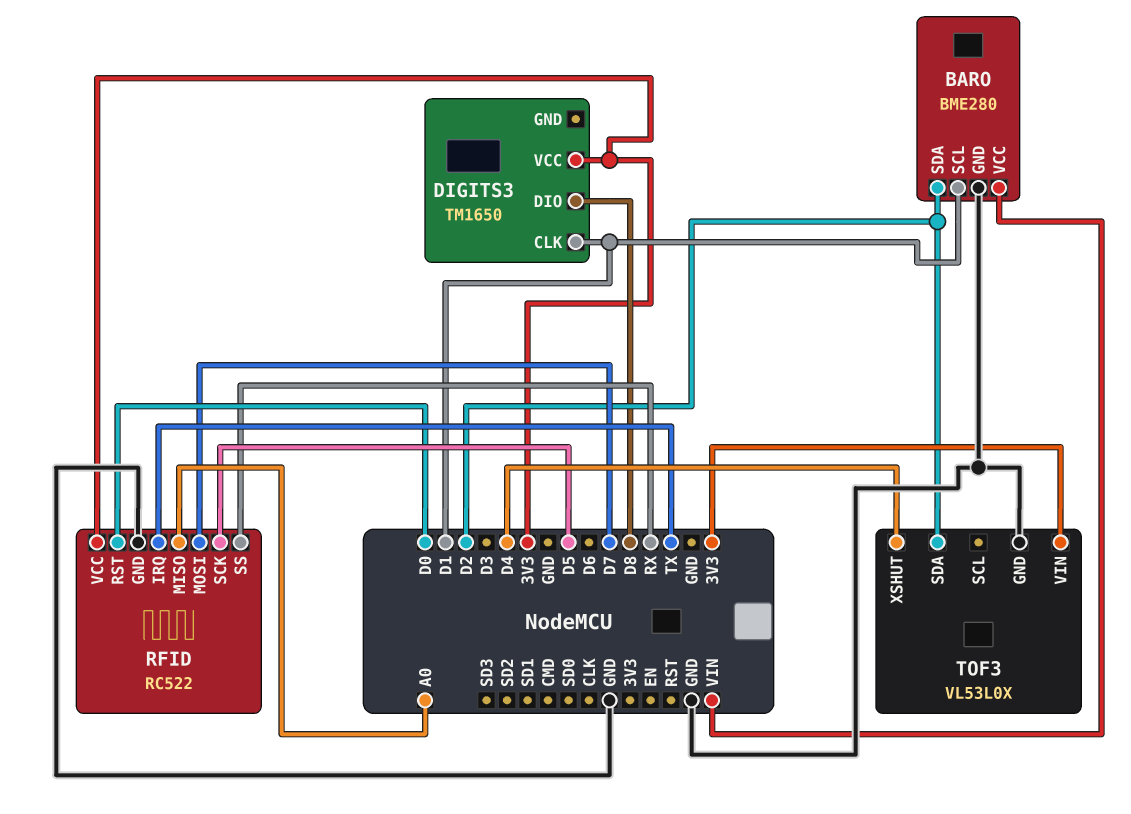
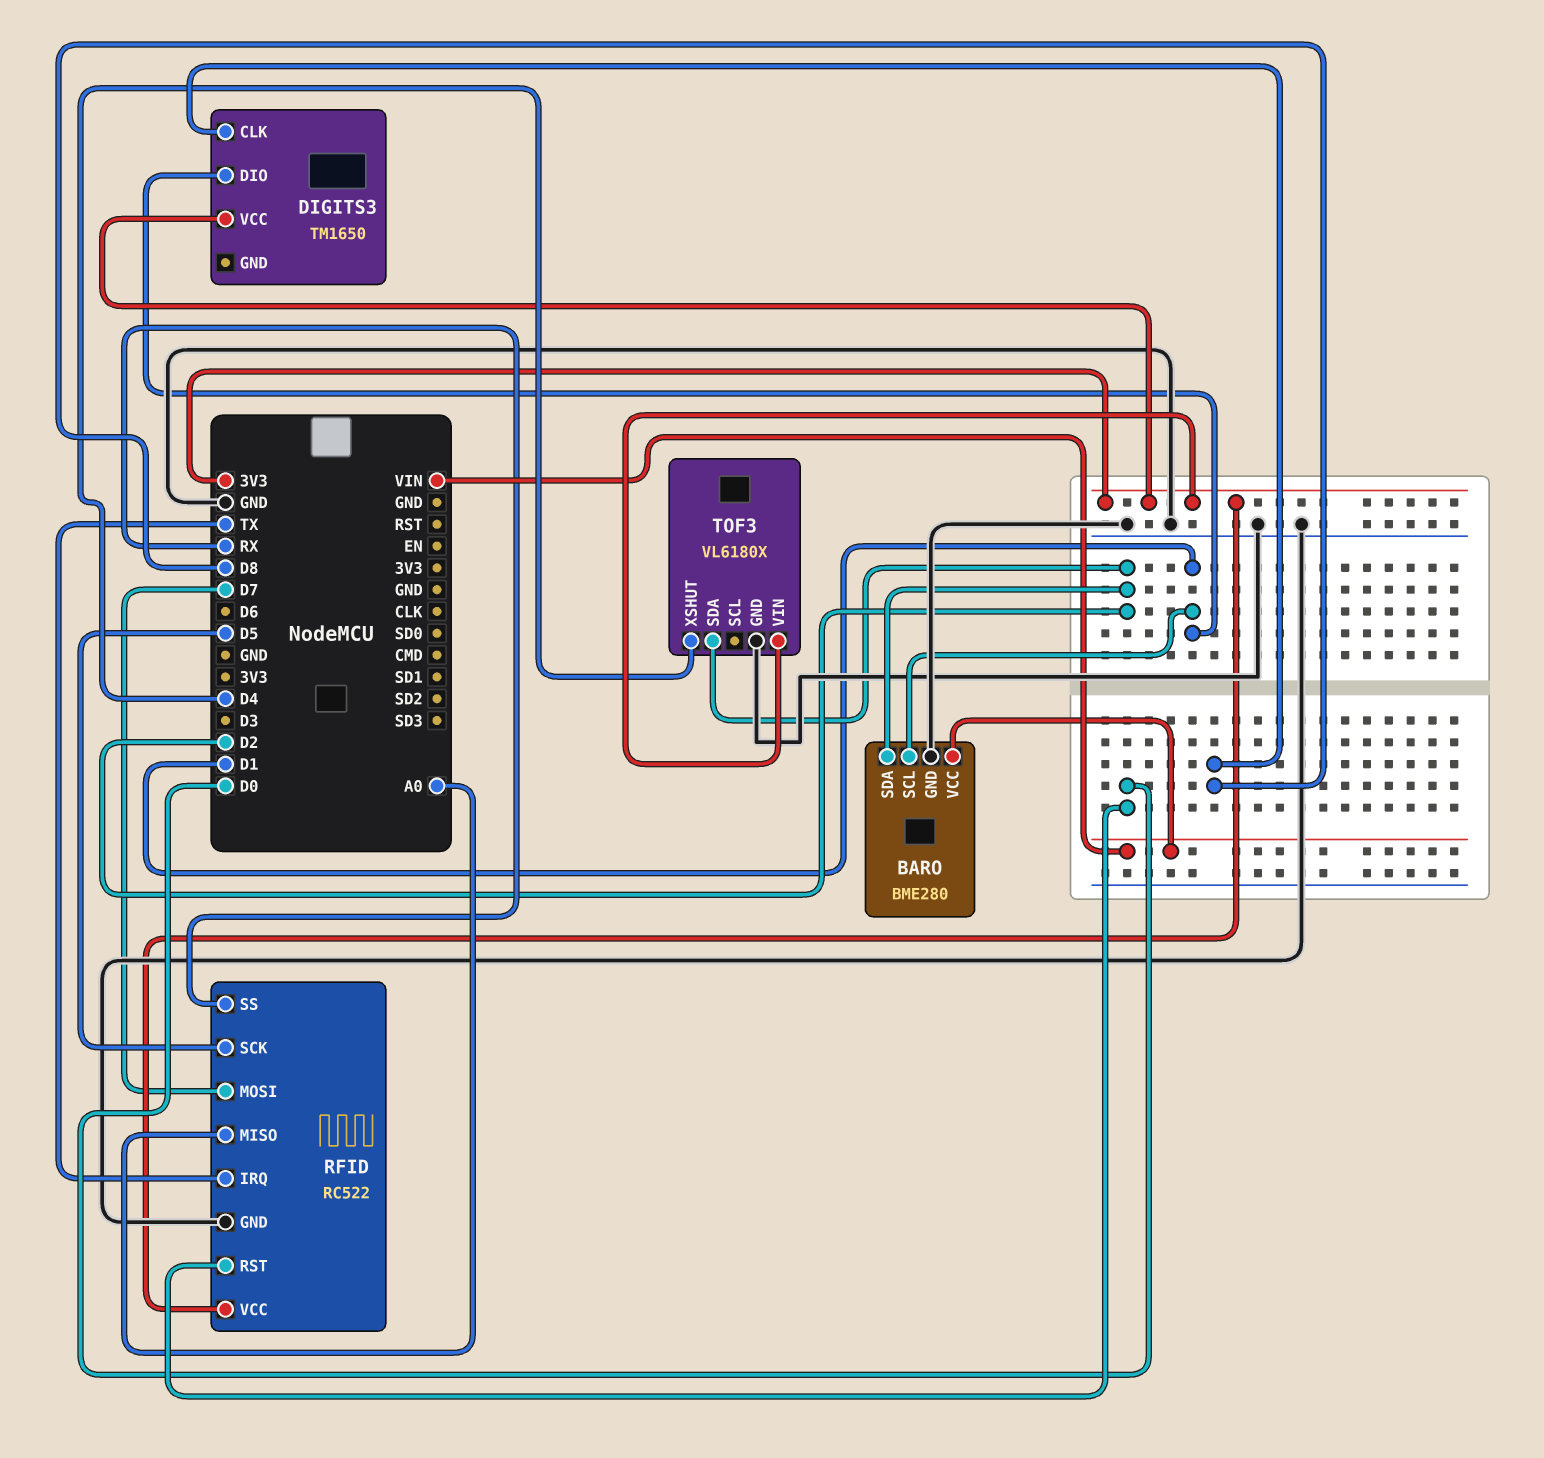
DIGITS3 pin CLK: D1 -> D8
DIGITS3 pin DIO: D8 -> D1
TOF3: VL53L0X -> VL6180X

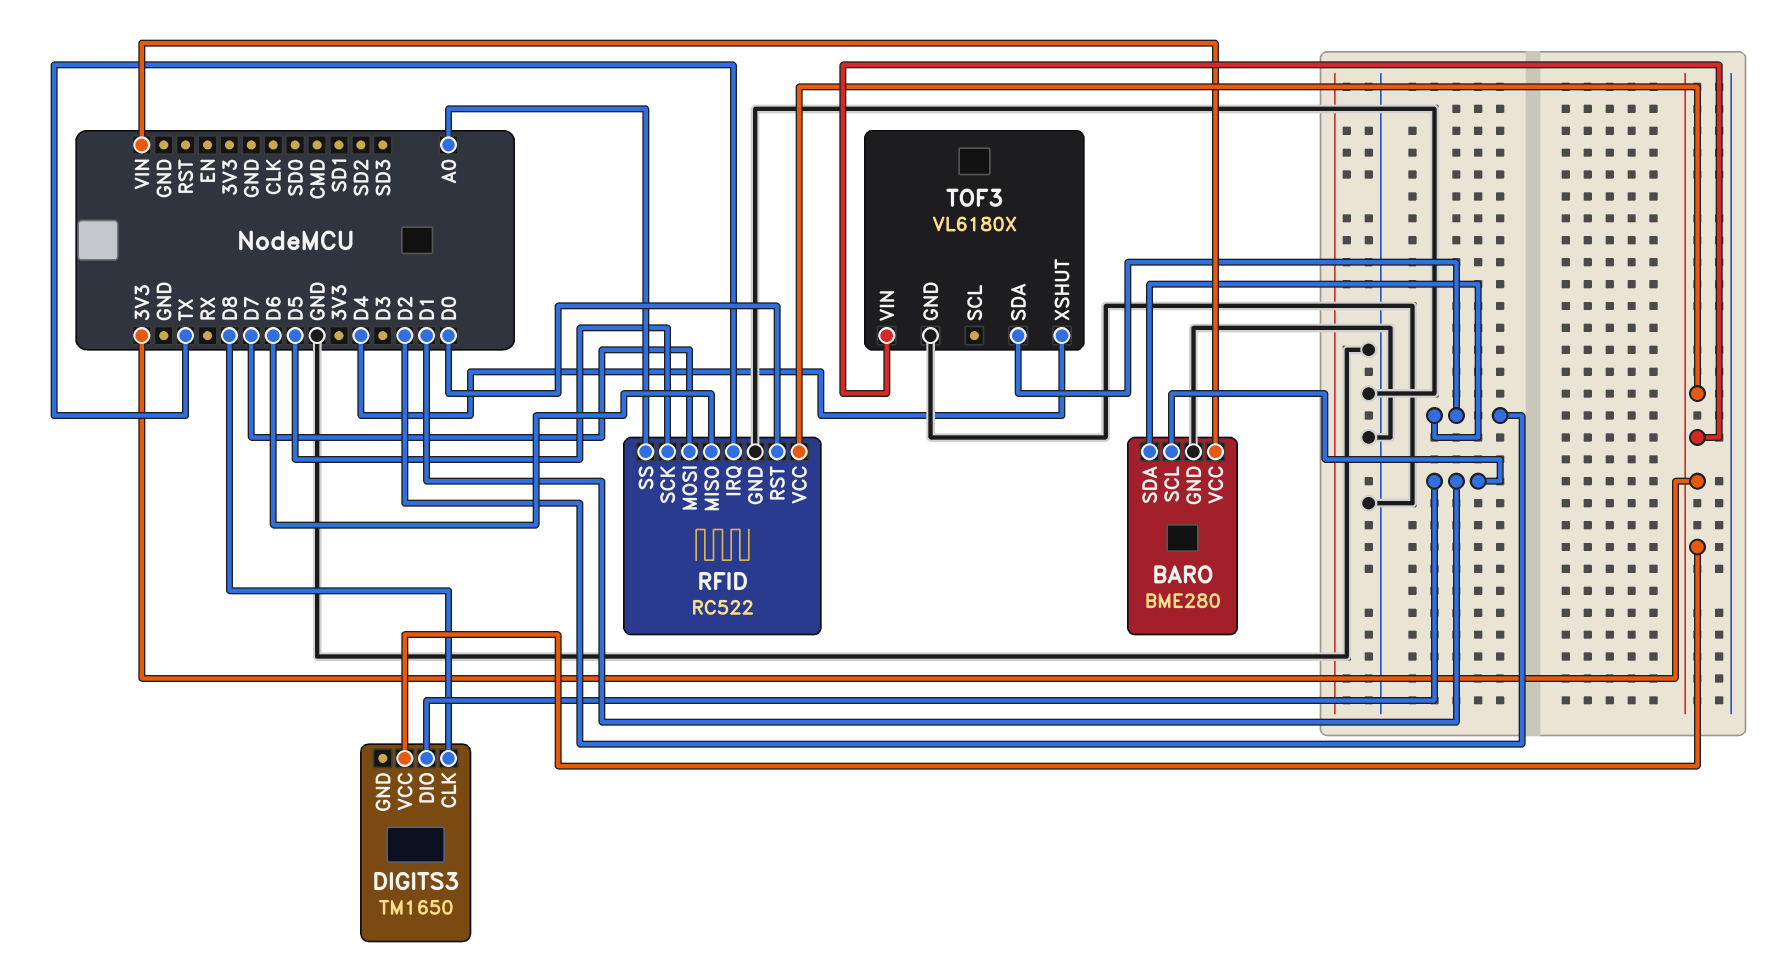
RFID pin MISO: A0 -> D6
RFID pin SS: RX -> A0

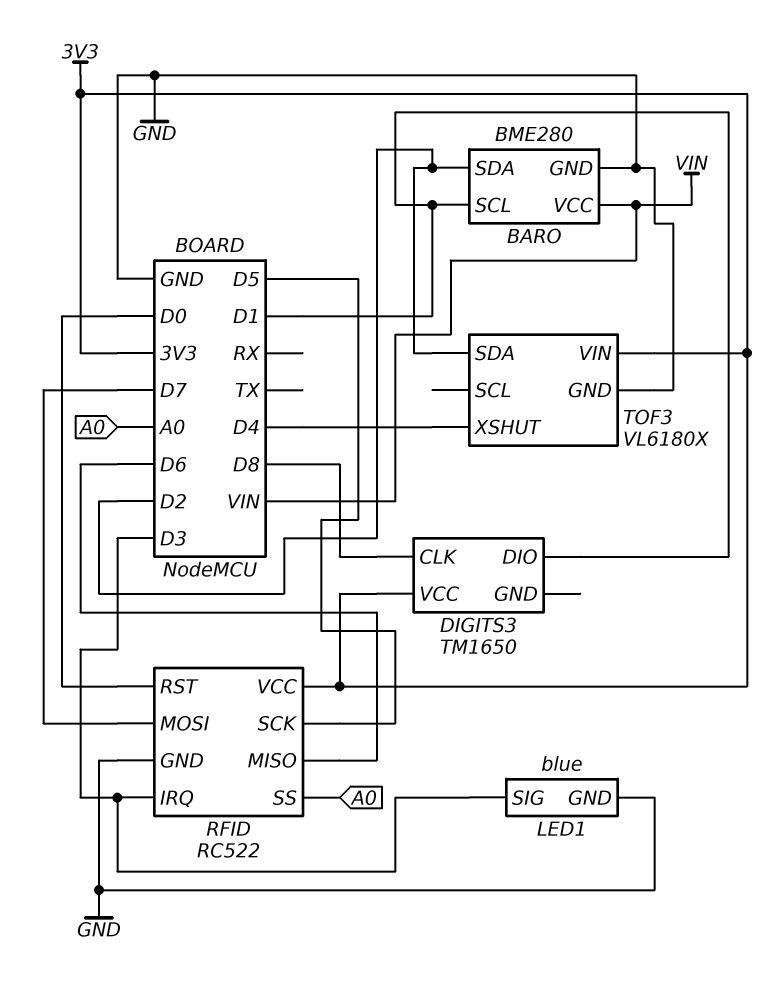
LED1: none -> blue
LED1 pin GND: none -> GND
LED1 pin SIG: none -> D3
RFID pin IRQ: TX -> D3

